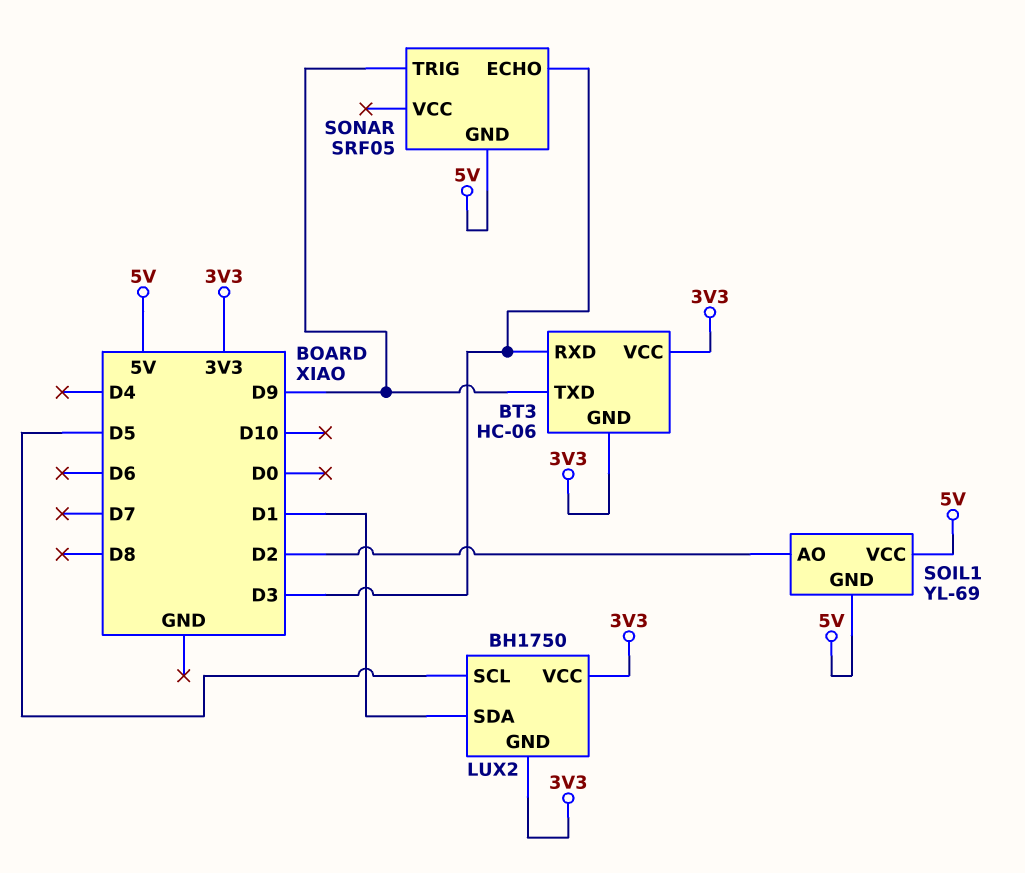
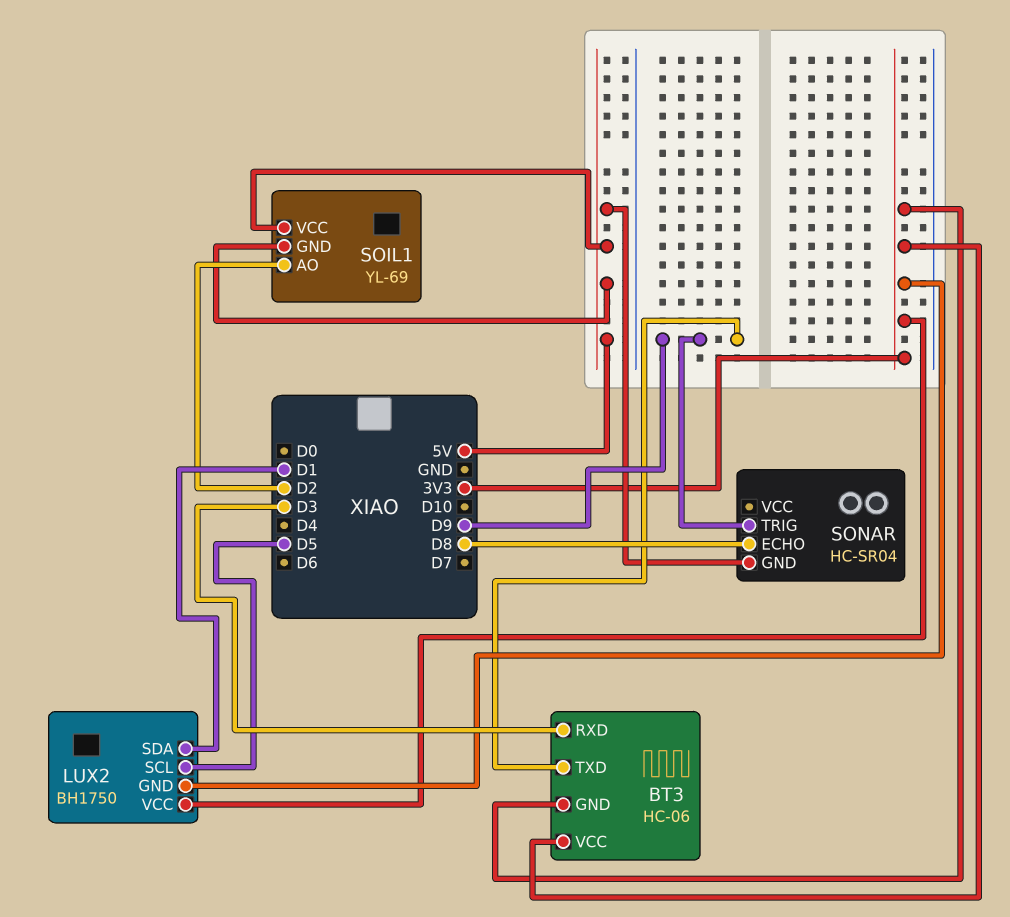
SONAR: SRF05 -> HC-SR04
SONAR pin ECHO: D3 -> D8

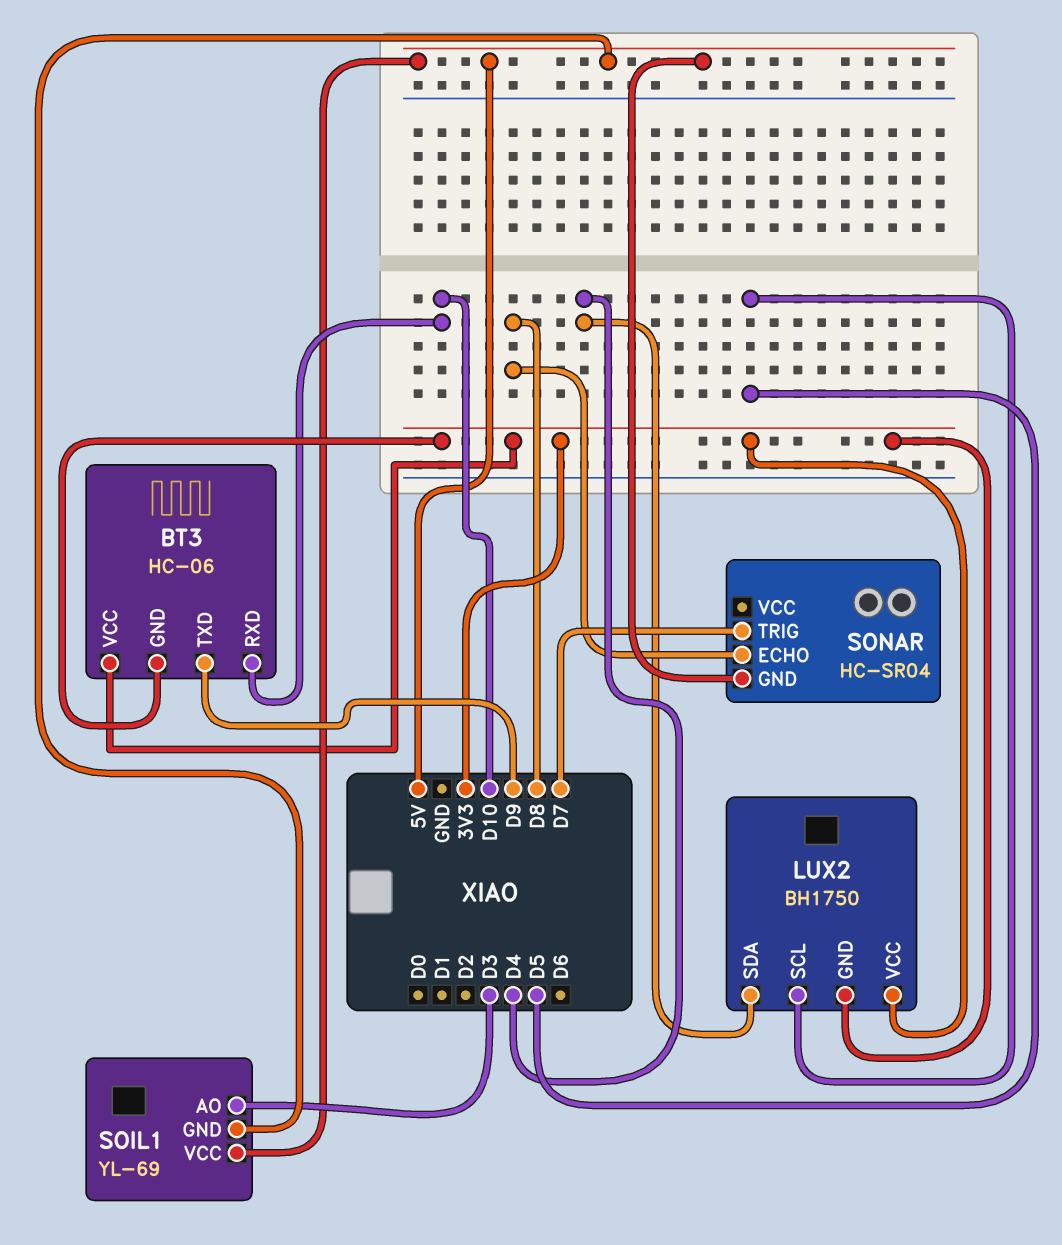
BT3 pin RXD: D3 -> D10
LUX2 pin SDA: D1 -> D4
SOIL1 pin AO: D2 -> D3
SONAR pin TRIG: D9 -> D7

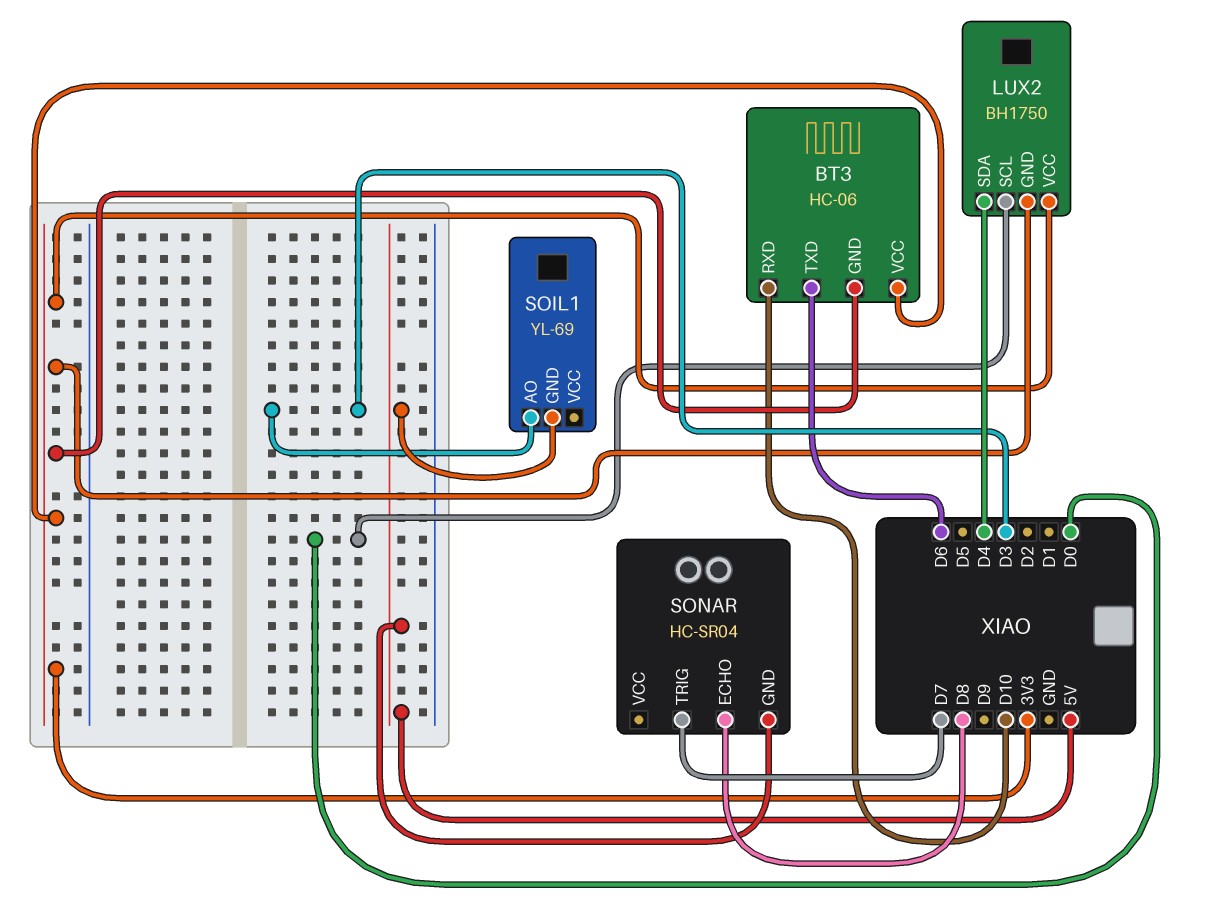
BT3 pin TXD: D9 -> D6
LUX2 pin SCL: D5 -> D0
SOIL1 pin VCC: 5V -> none

